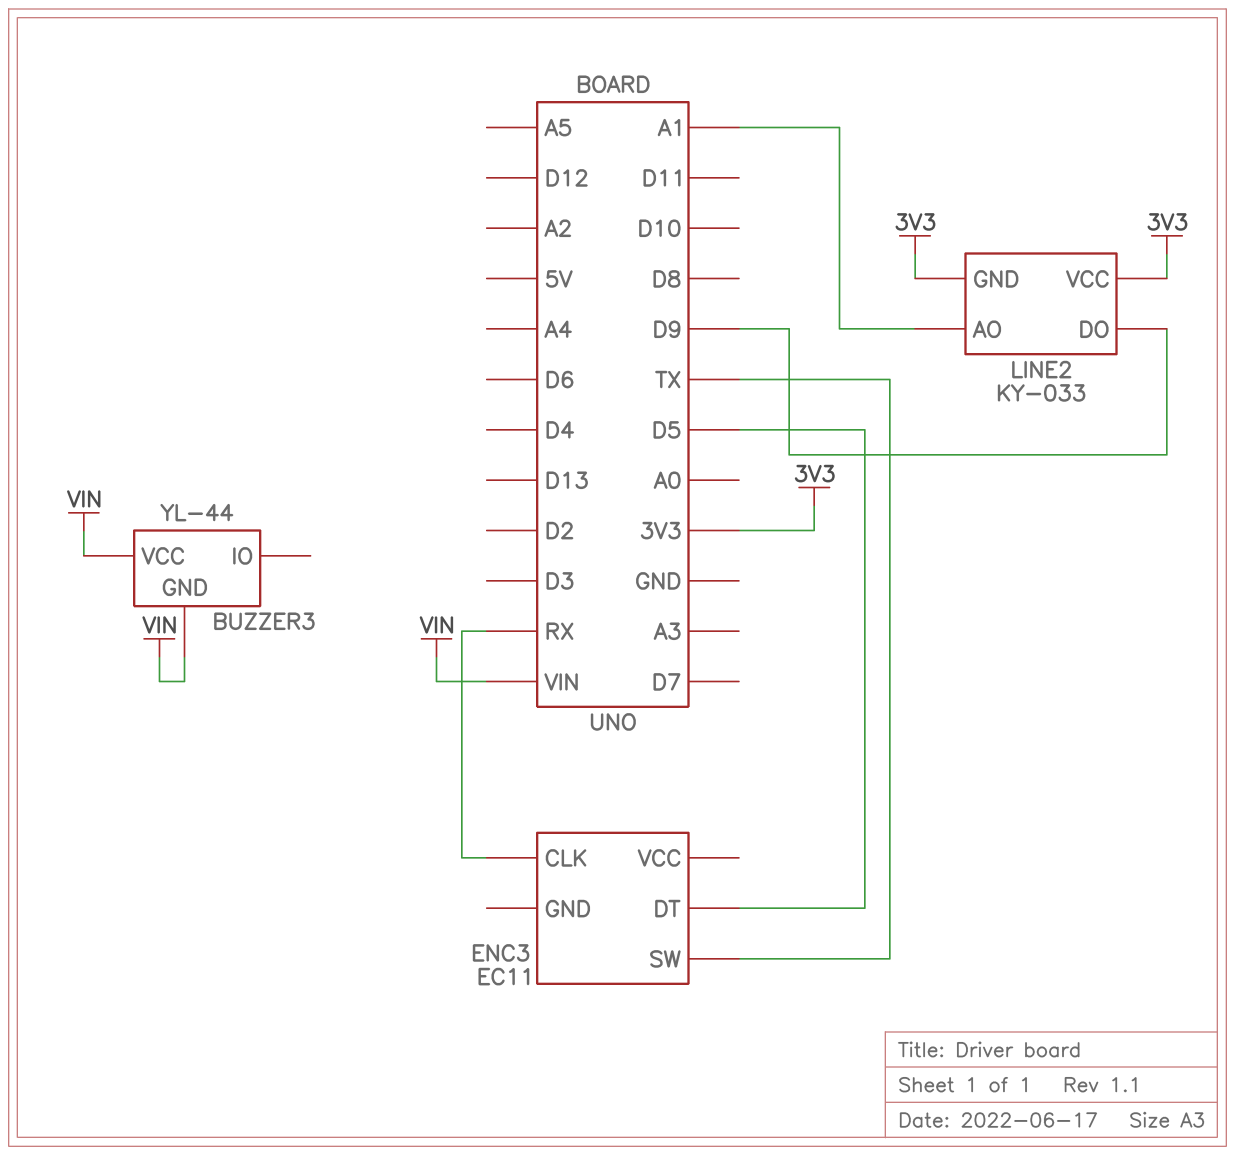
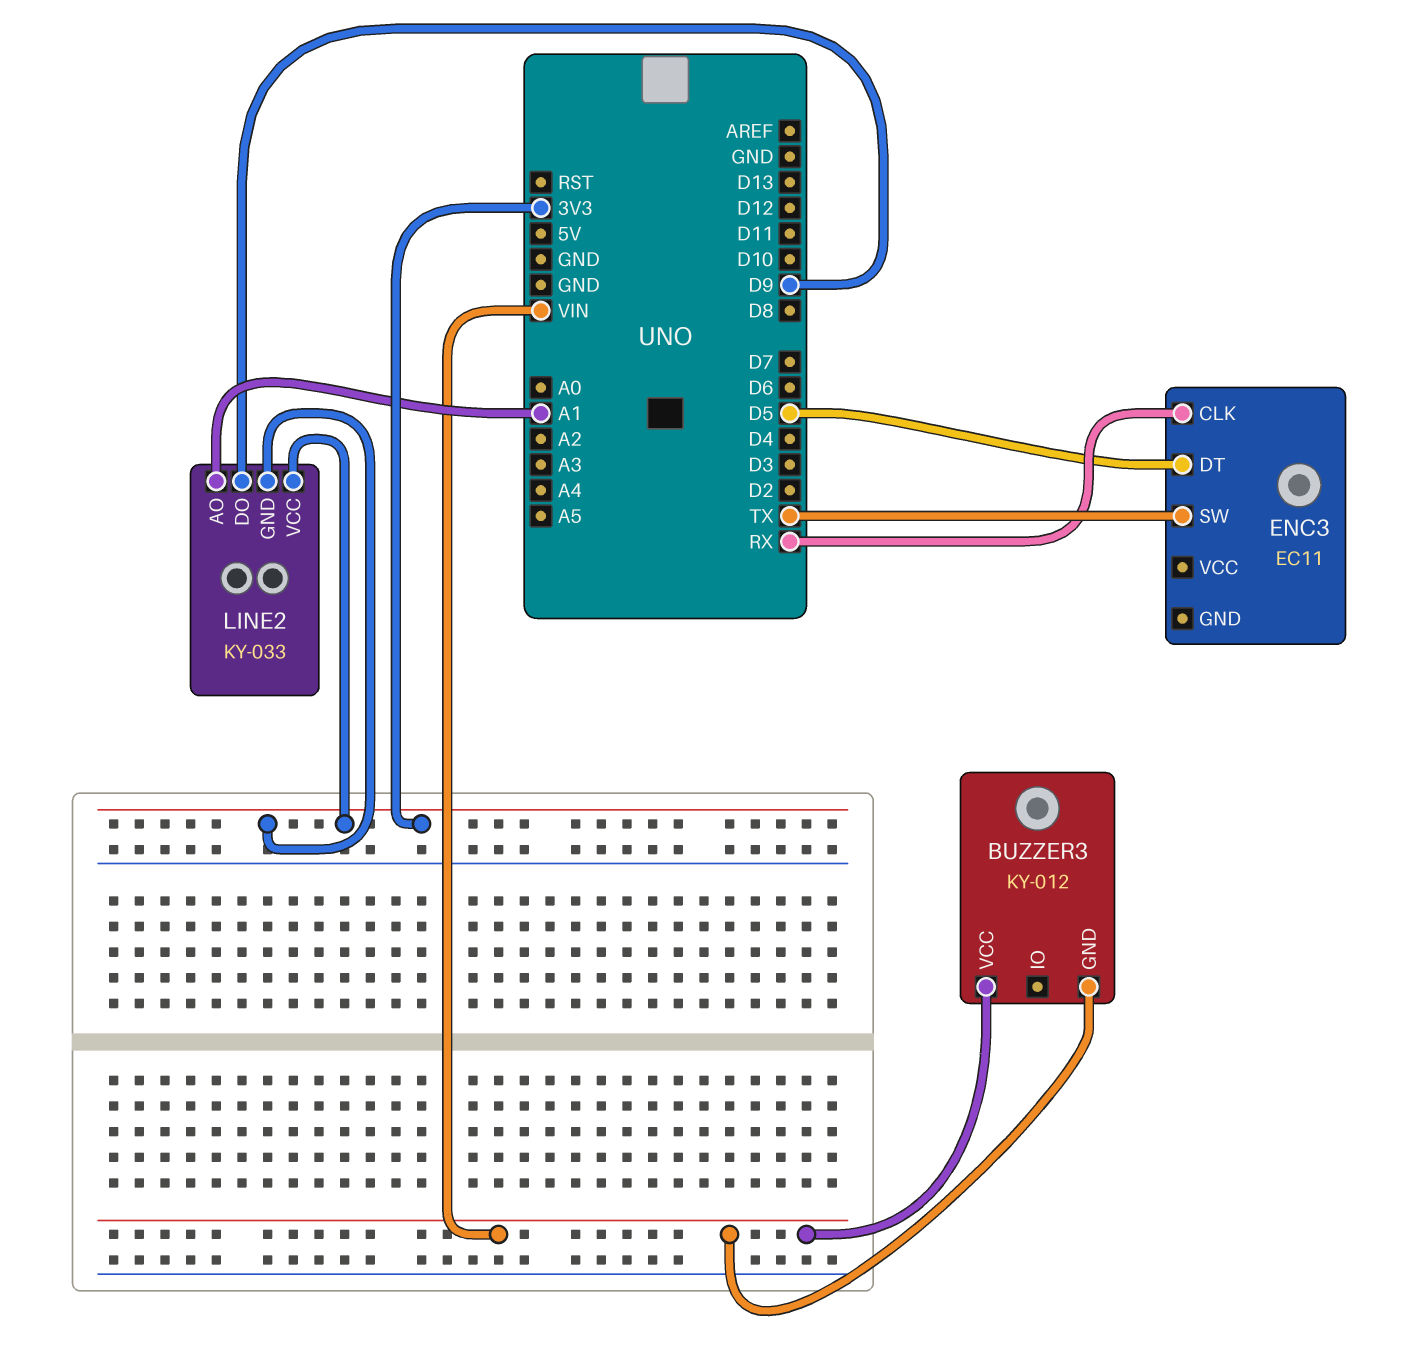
BUZZER3: YL-44 -> KY-012

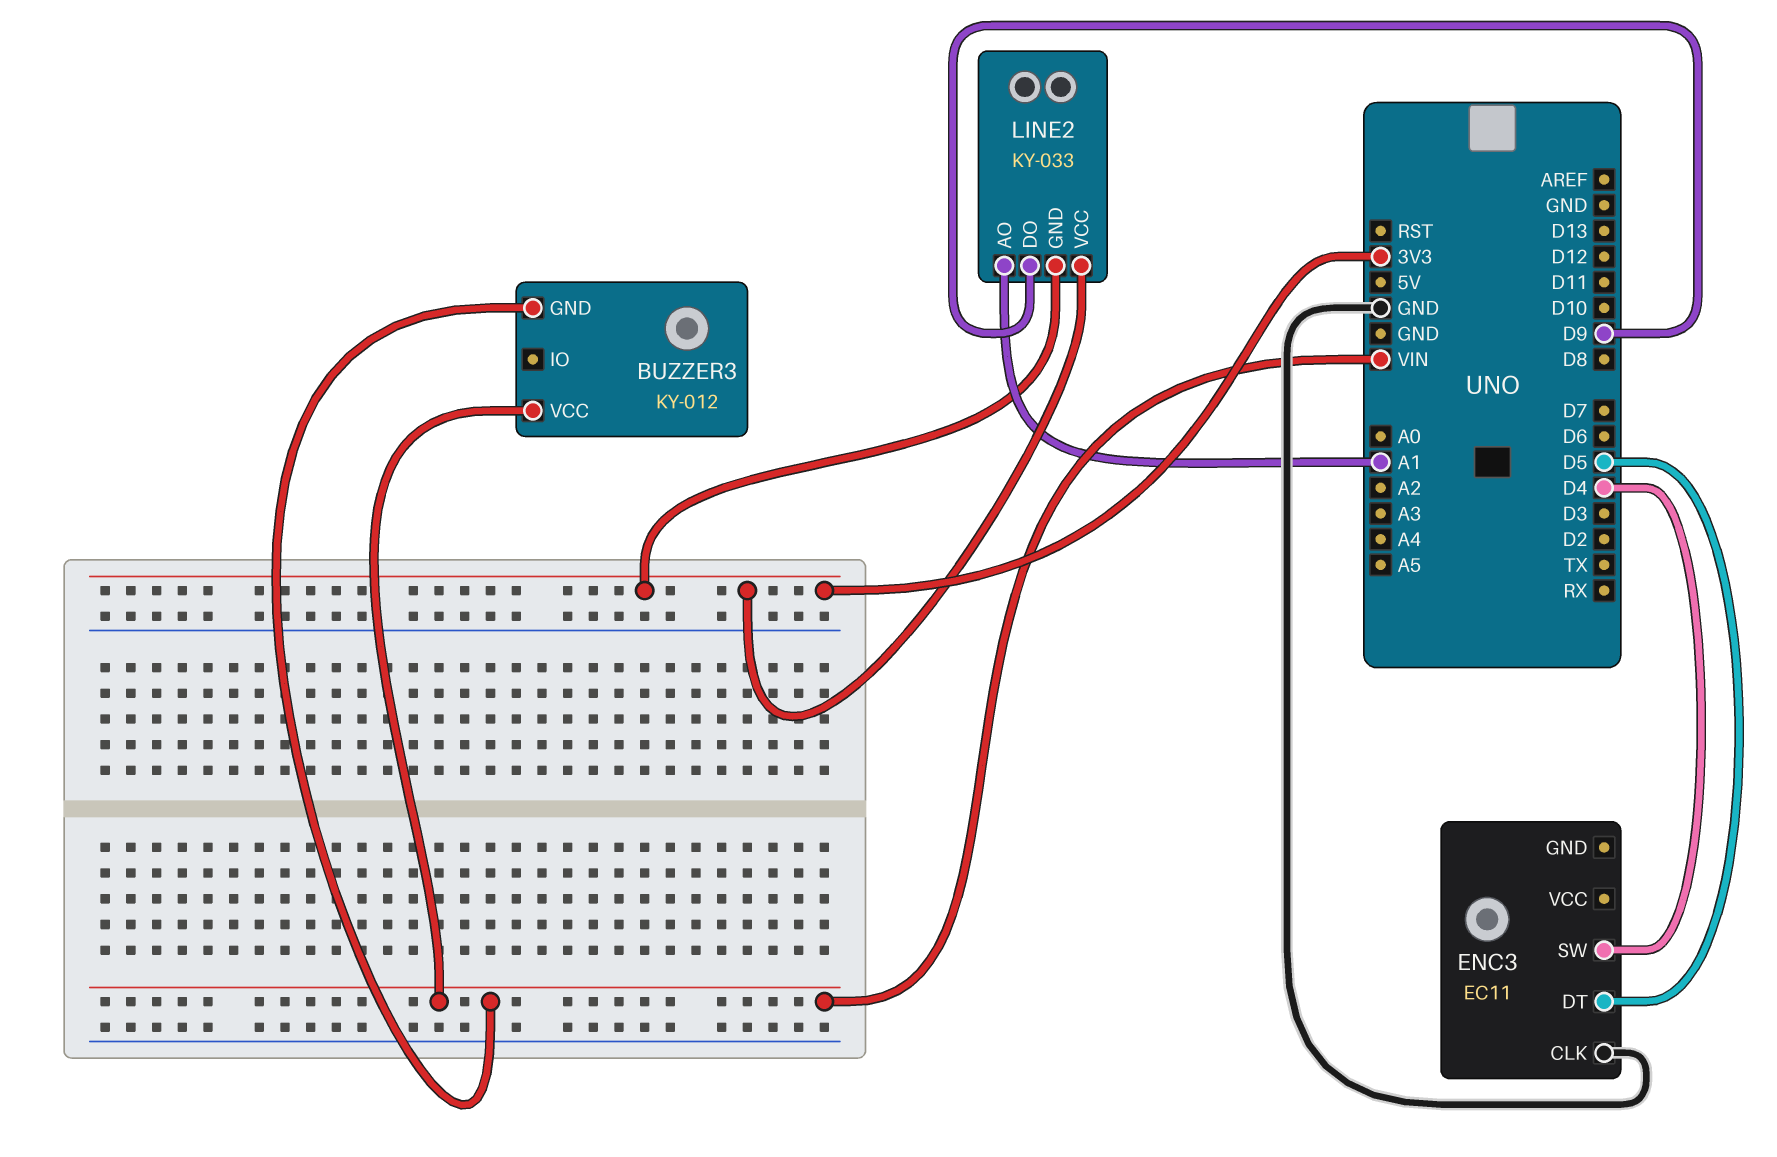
ENC3 pin CLK: RX -> GND
ENC3 pin SW: TX -> D4

